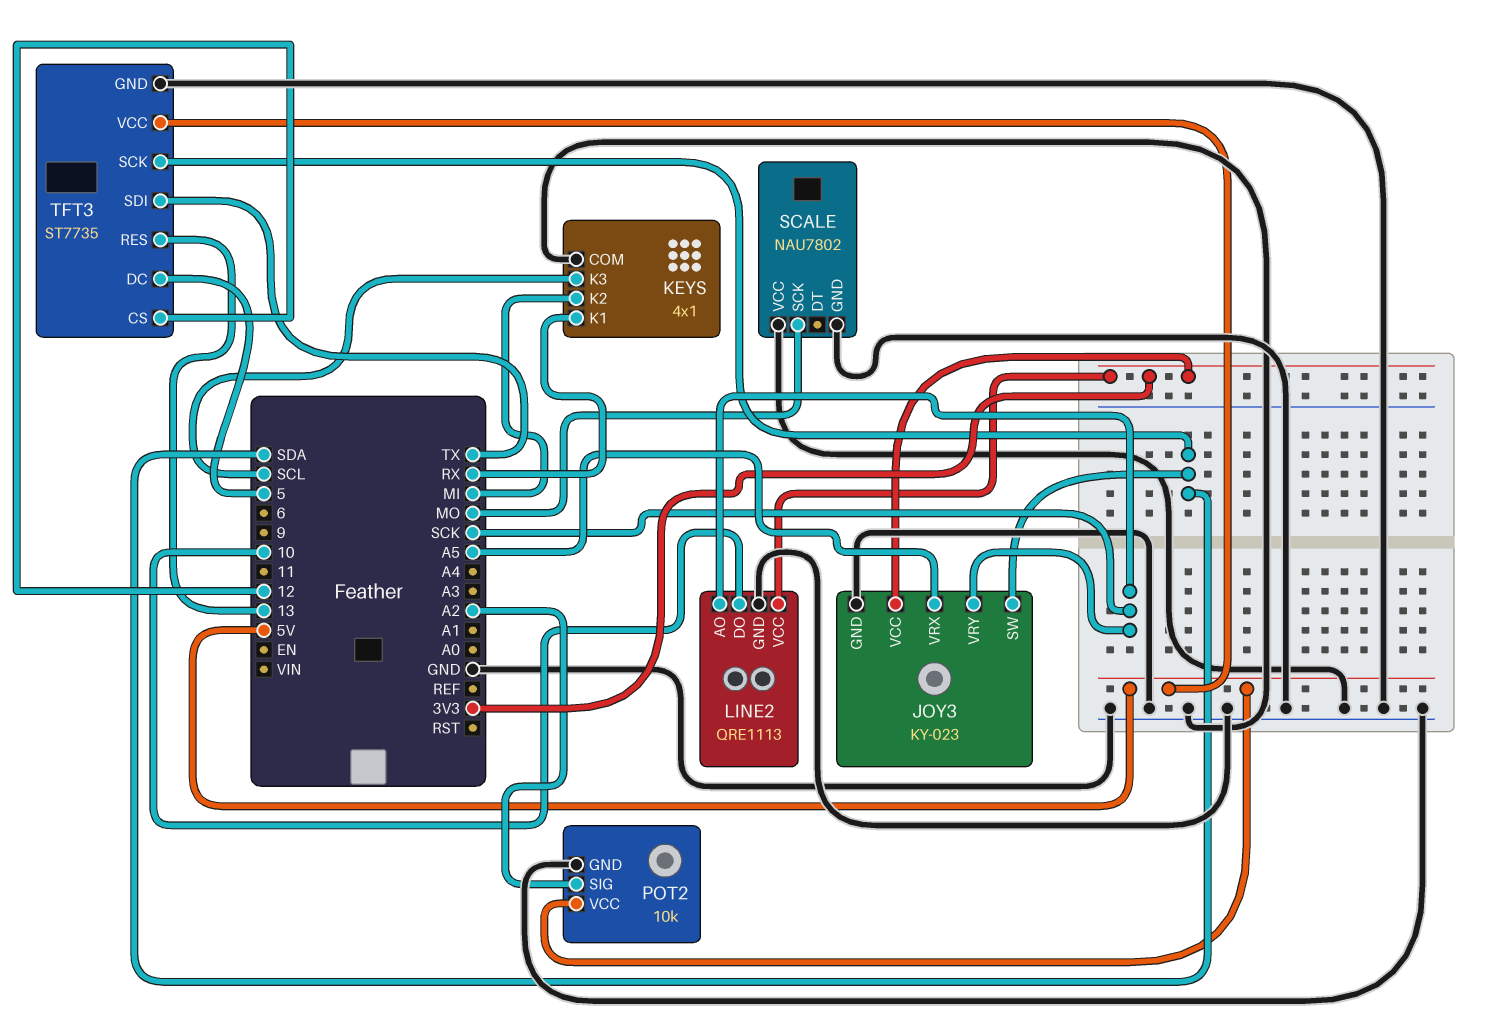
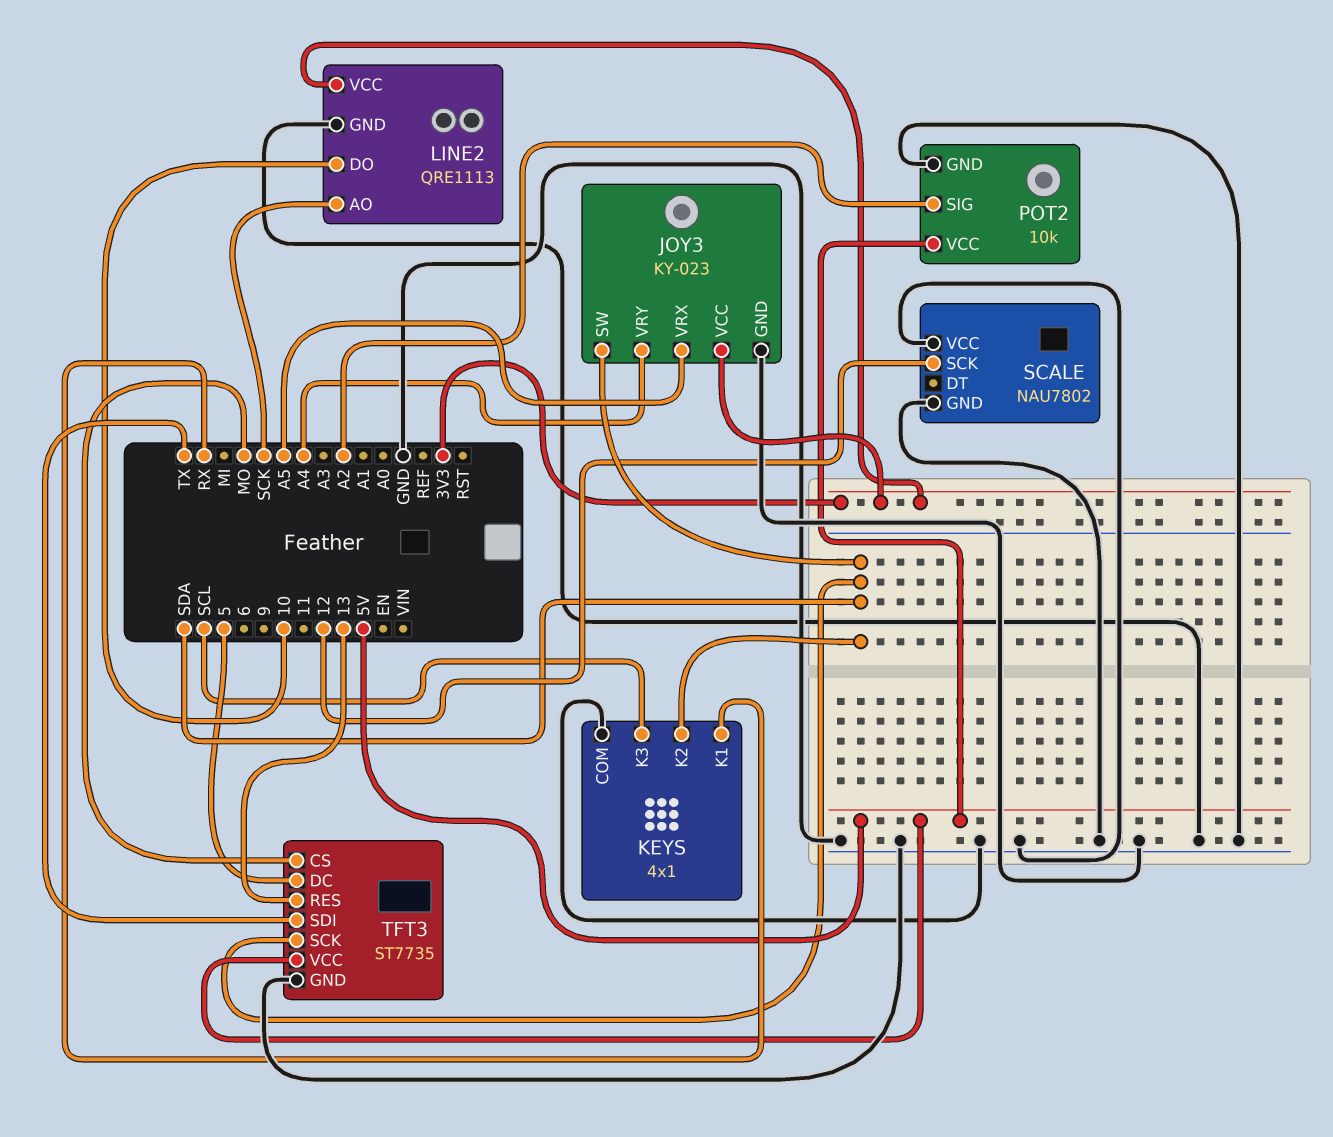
JOY3 pin VRY: SCK -> A4
KEYS pin K2: MI -> SDA
SCALE pin SCK: MO -> 12
TFT3 pin CS: 12 -> MO

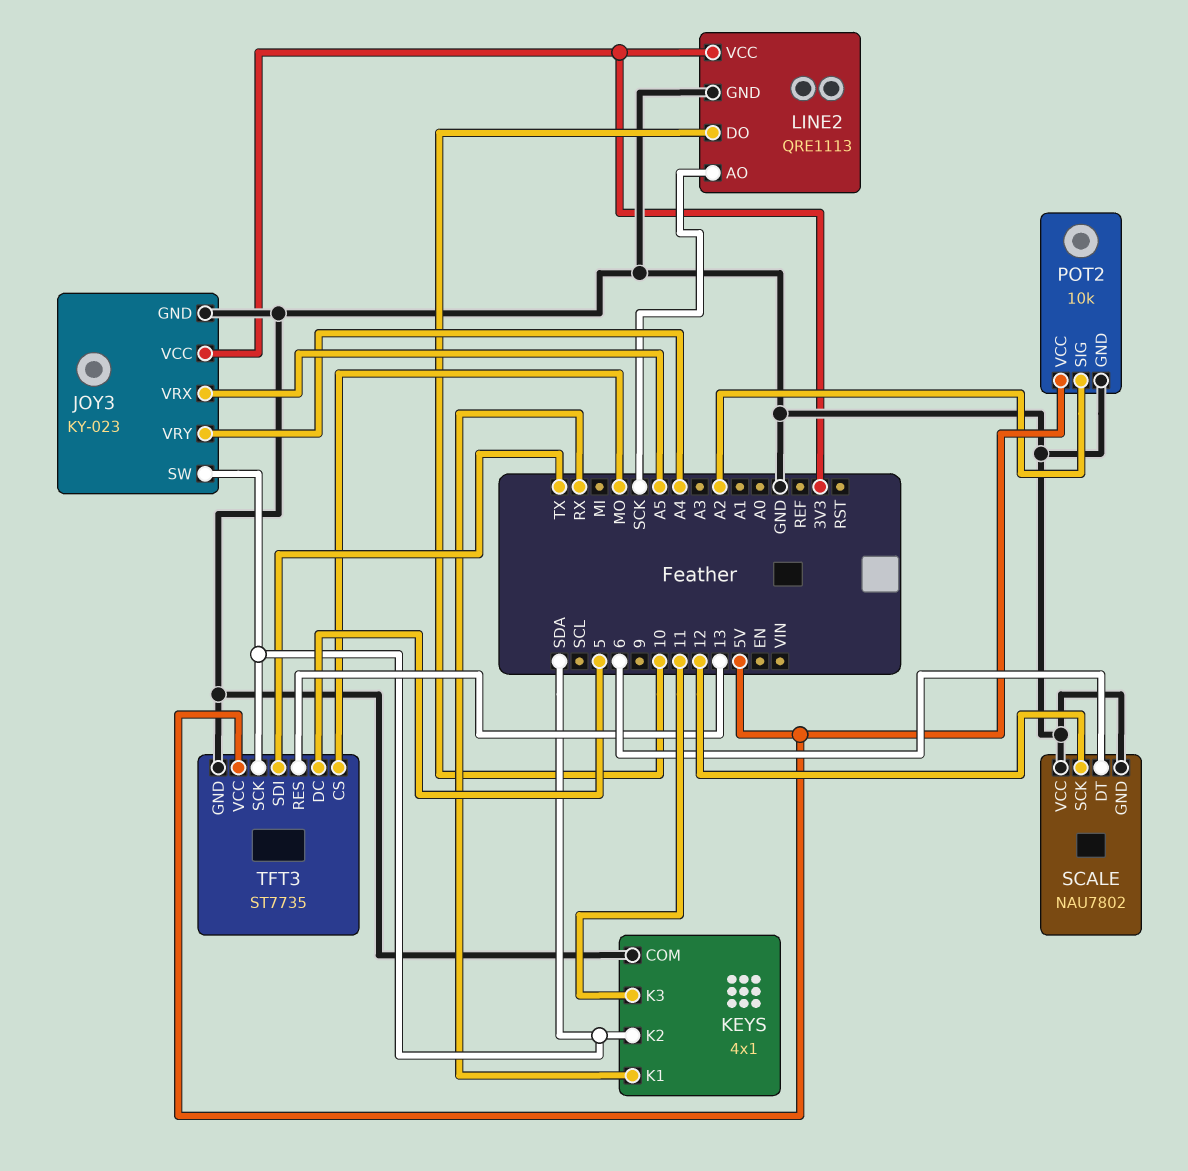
KEYS pin K3: SCL -> 11
SCALE pin DT: none -> 6

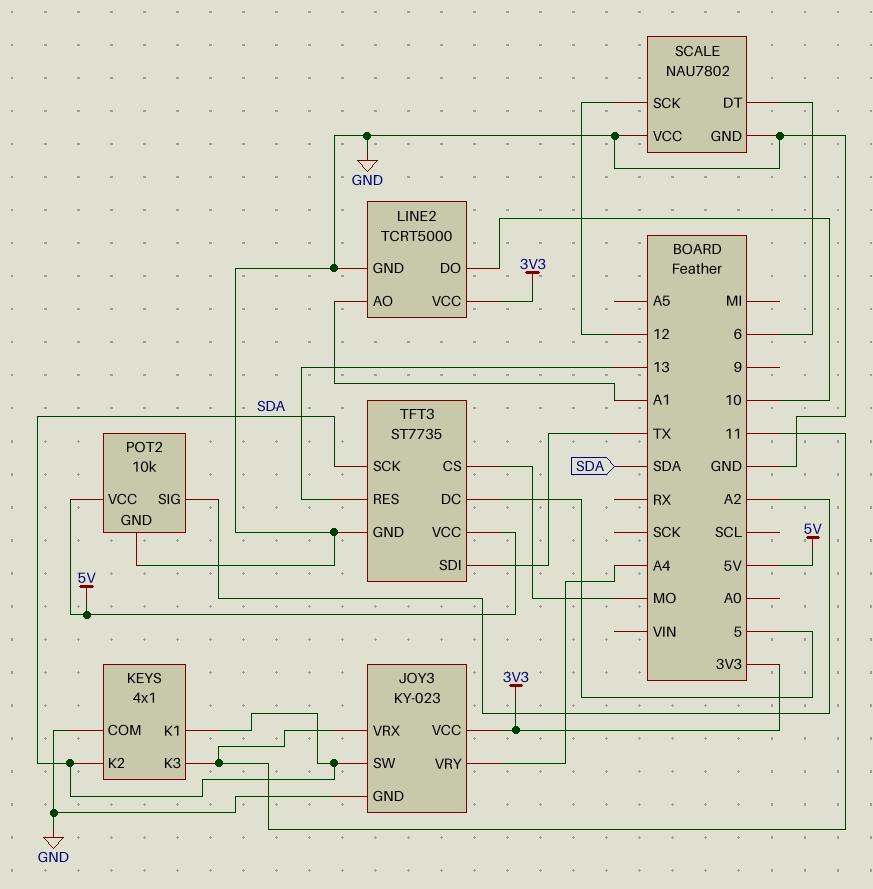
JOY3 pin VRX: A5 -> 11
KEYS pin K1: RX -> SDA
LINE2: QRE1113 -> TCRT5000
LINE2 pin AO: SCK -> A1

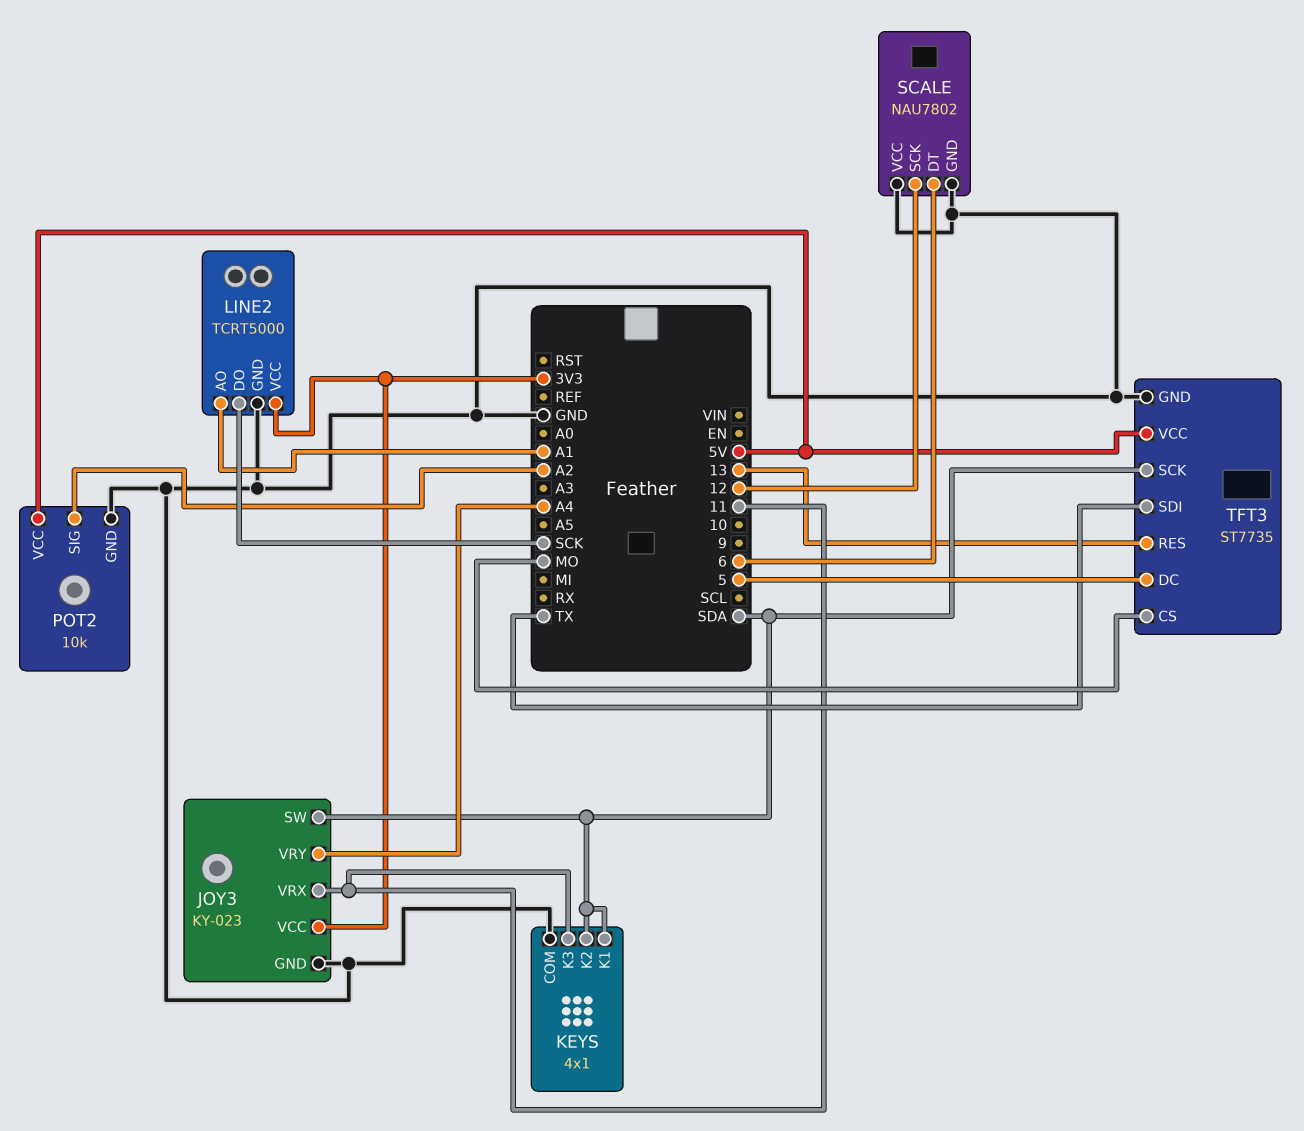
LINE2 pin DO: 10 -> SCK

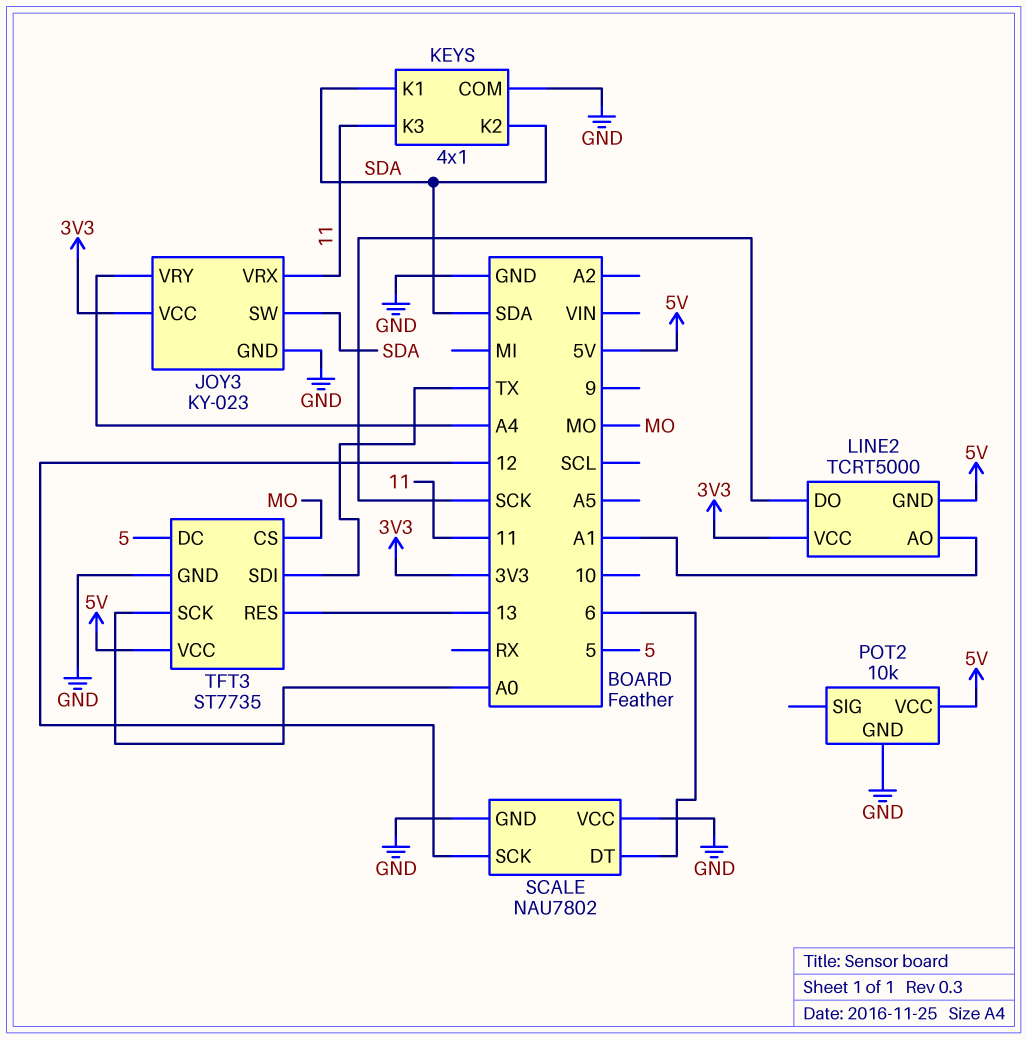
LINE2 pin GND: GND -> 5V
POT2 pin SIG: A2 -> none
TFT3 pin SCK: SDA -> A0

